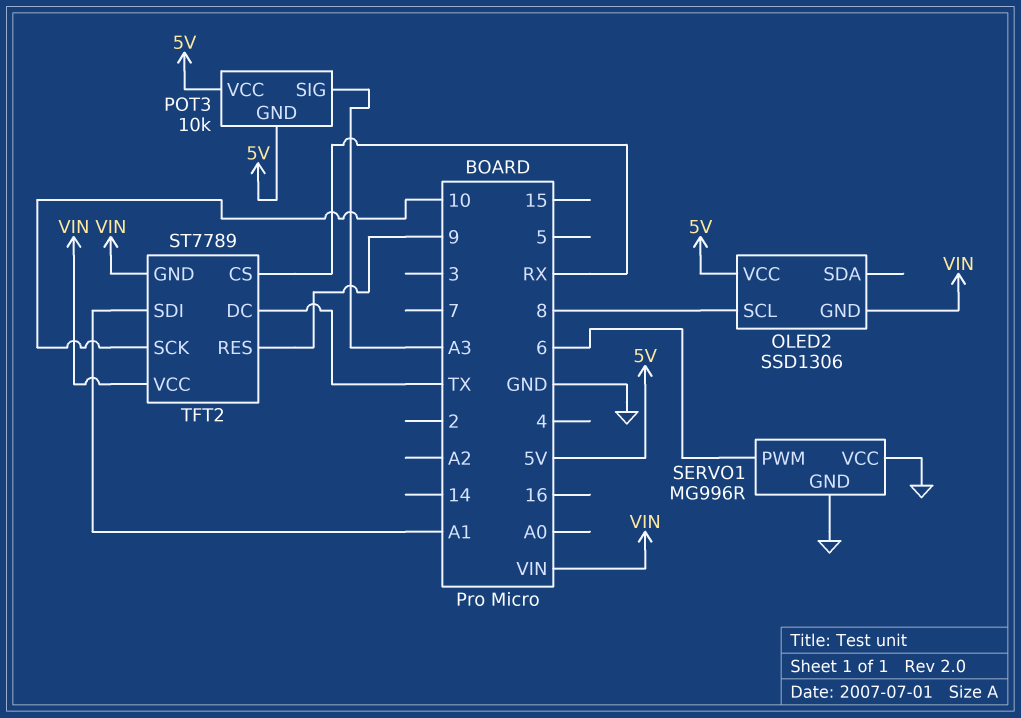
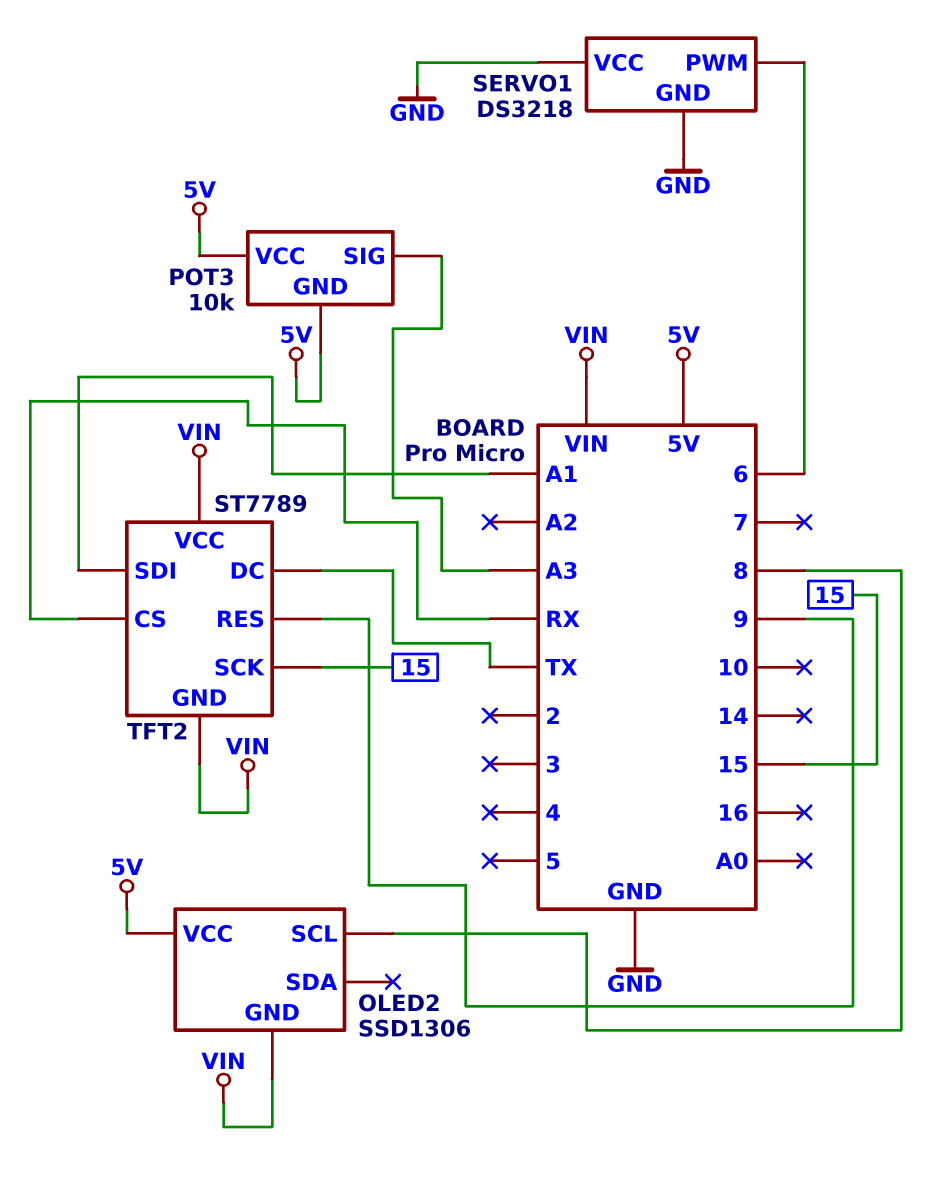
SERVO1: MG996R -> DS3218
TFT2 pin SCK: 10 -> 15

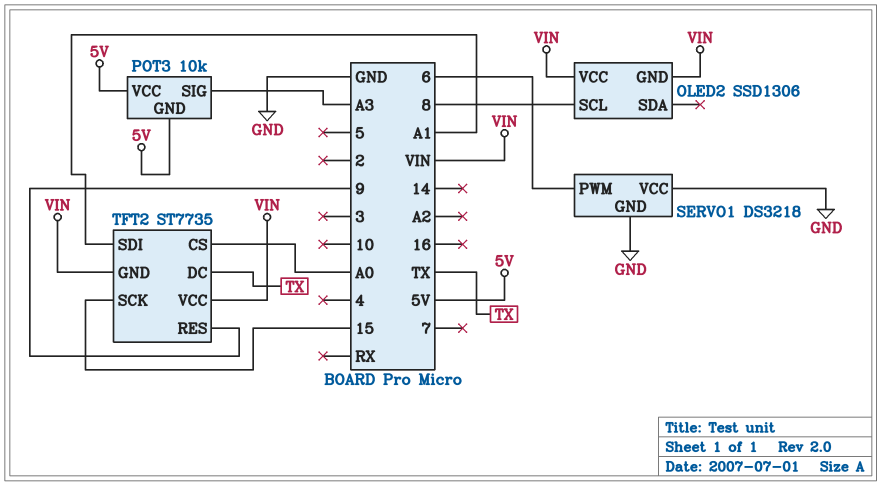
OLED2 pin VCC: 5V -> VIN
TFT2: ST7789 -> ST7735
TFT2 pin CS: RX -> A0

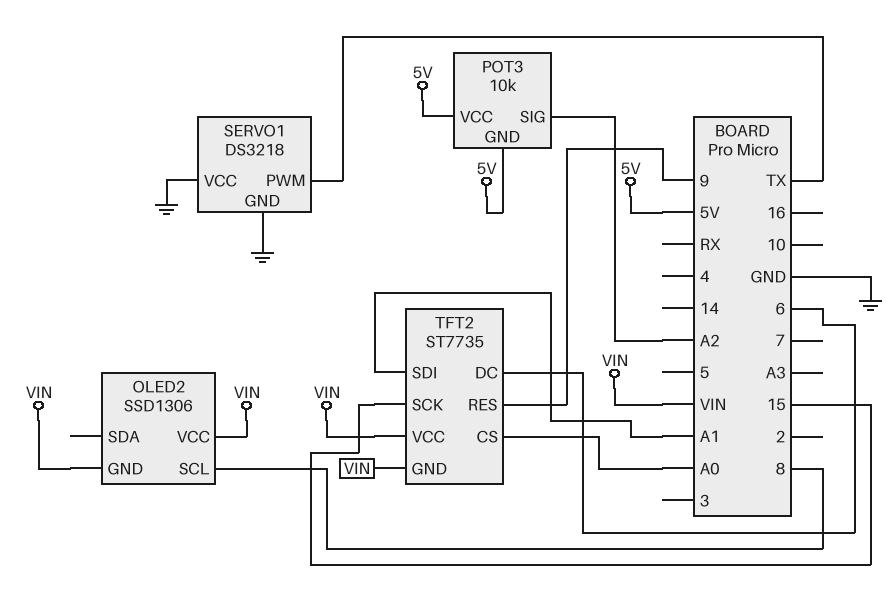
POT3 pin SIG: A3 -> A2
SERVO1 pin PWM: 6 -> TX
TFT2 pin DC: TX -> 6

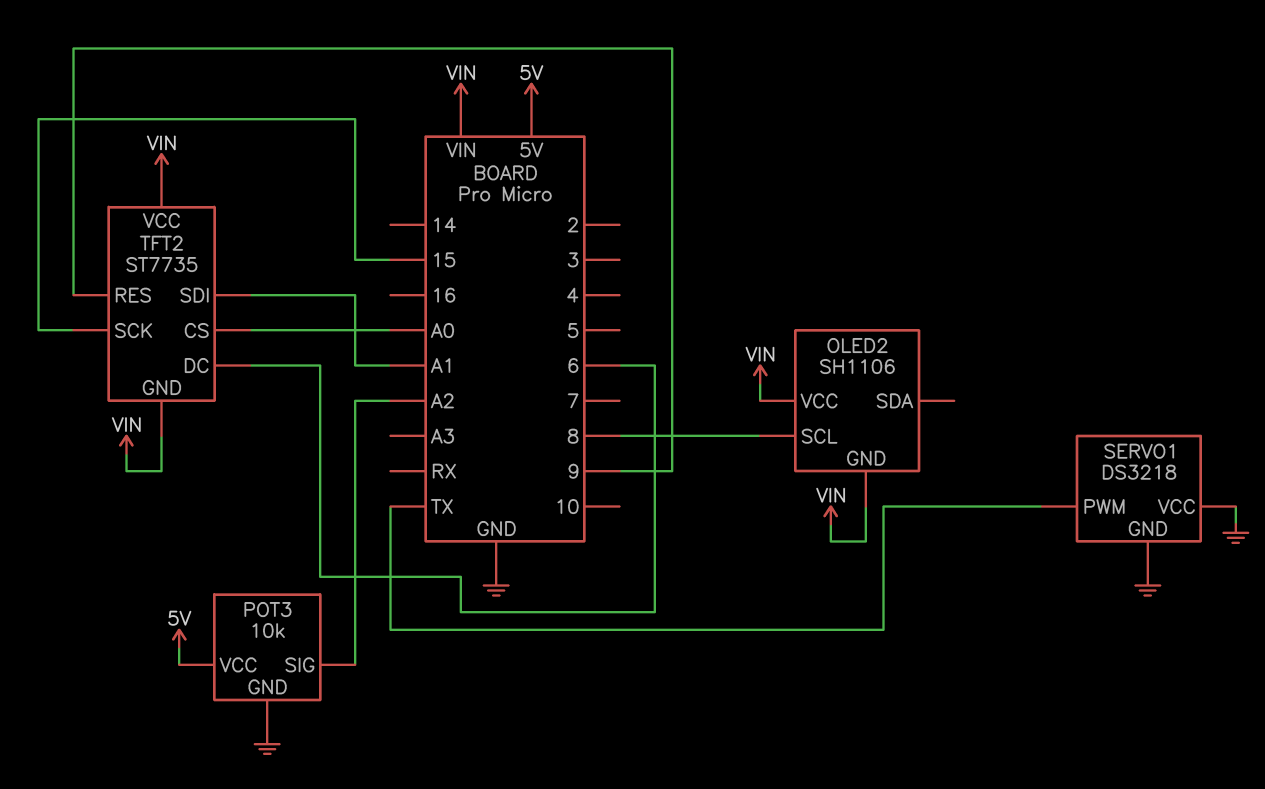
OLED2: SSD1306 -> SH1106
POT3 pin GND: 5V -> GND

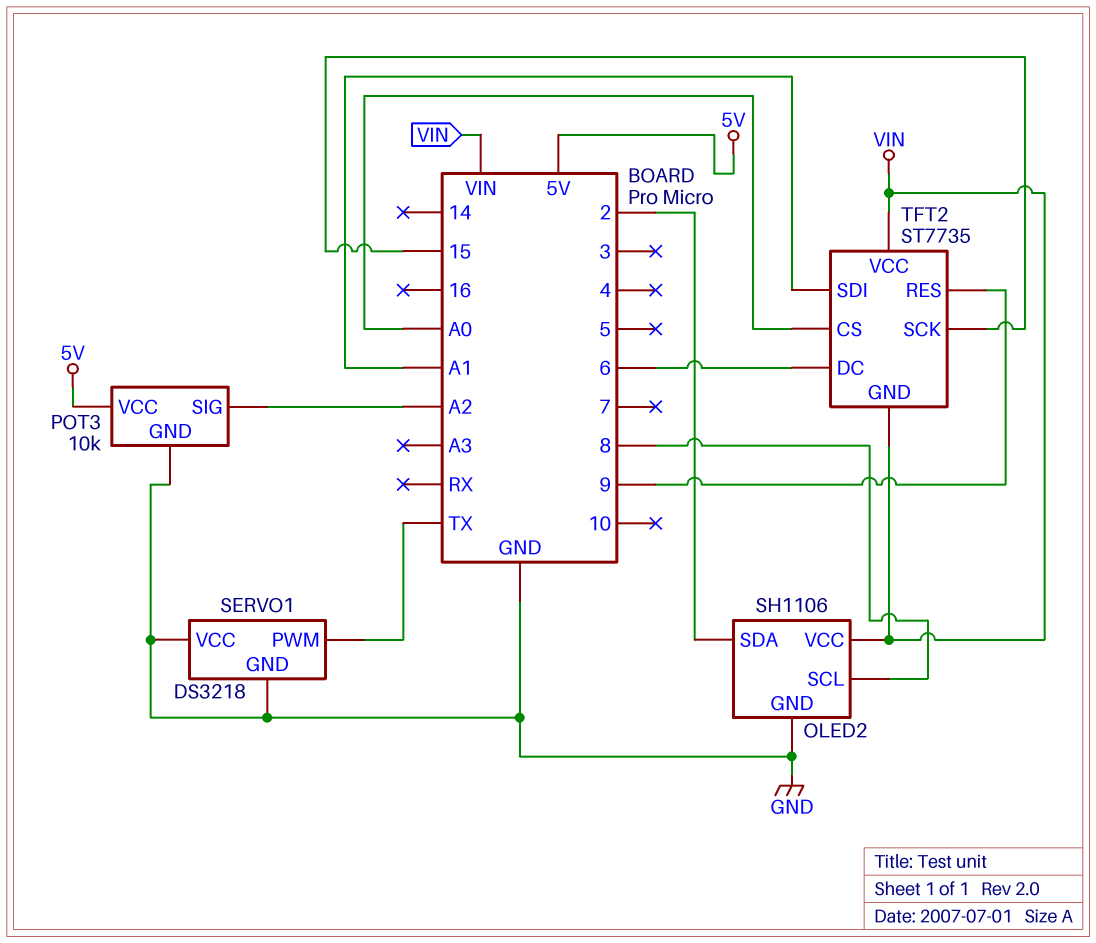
OLED2 pin GND: VIN -> GND
OLED2 pin SDA: none -> 2

